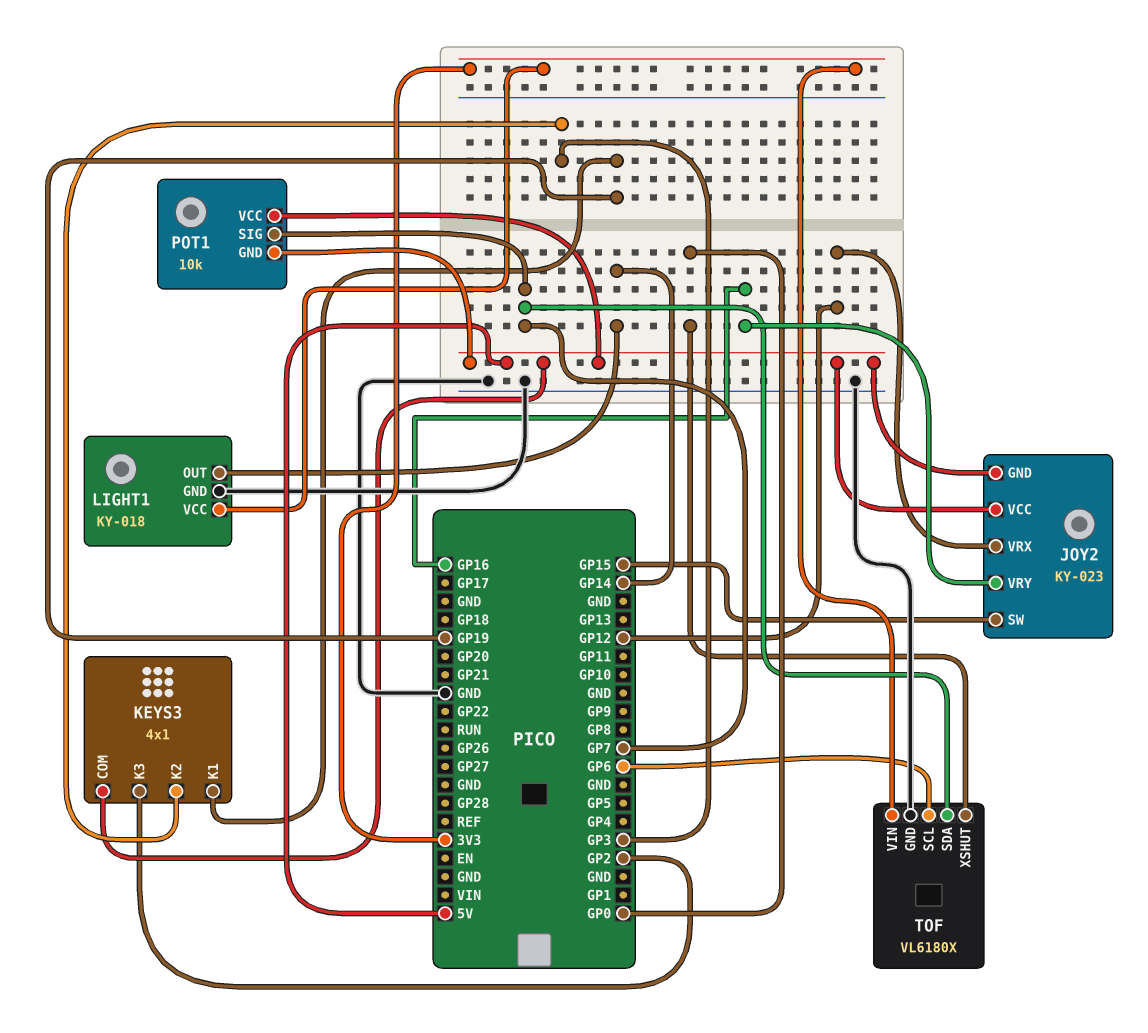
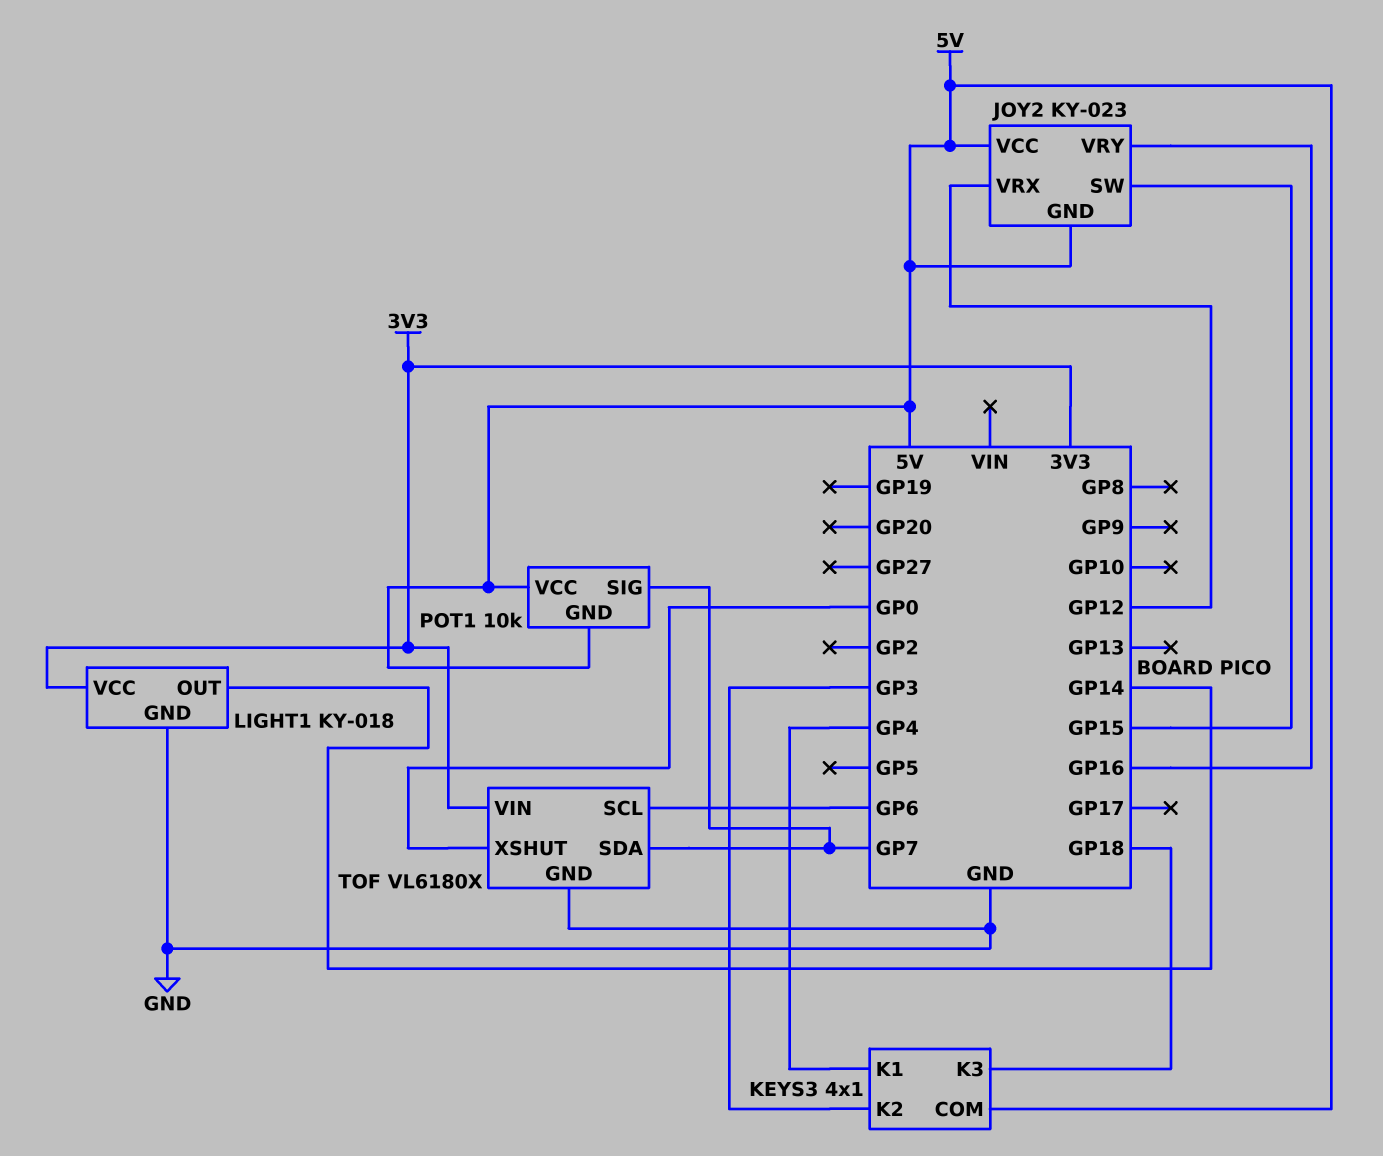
KEYS3 pin K1: GP19 -> GP4
KEYS3 pin K3: GP2 -> GP18

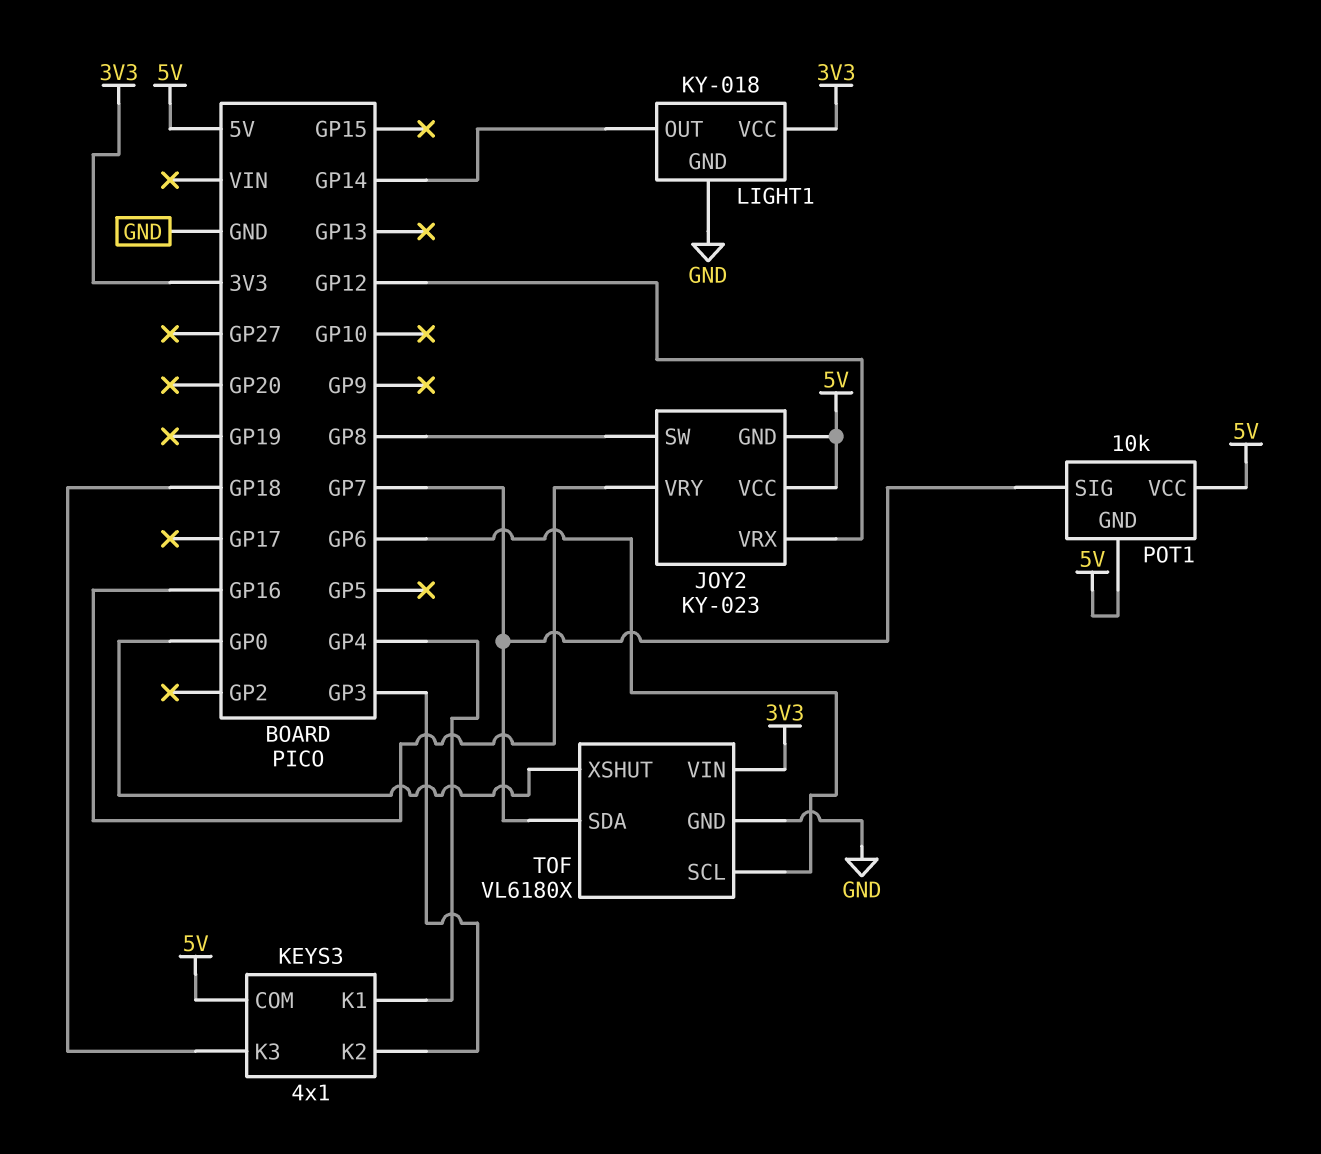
JOY2 pin SW: GP15 -> GP8

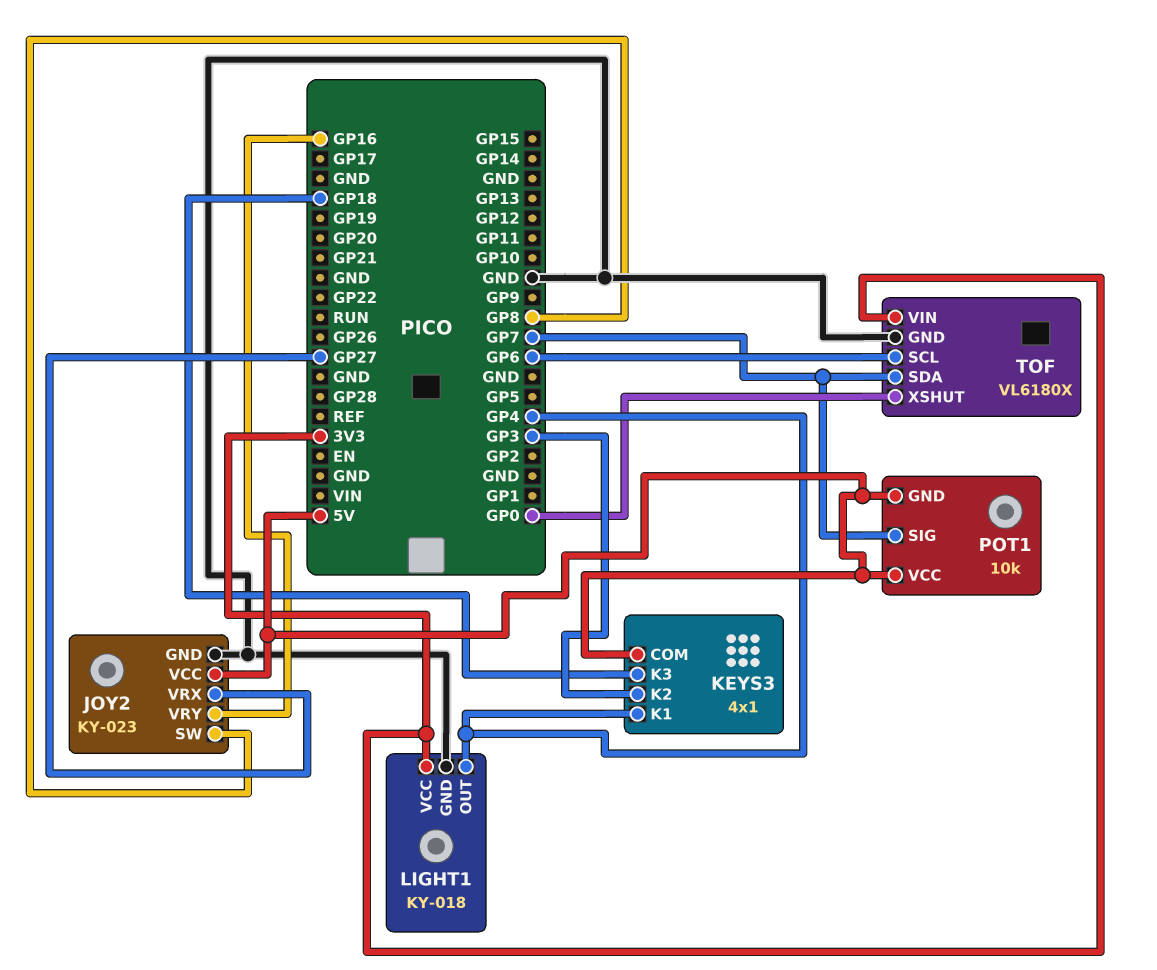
JOY2 pin GND: 5V -> GND
JOY2 pin VRX: GP12 -> GP27
LIGHT1 pin OUT: GP14 -> GP4

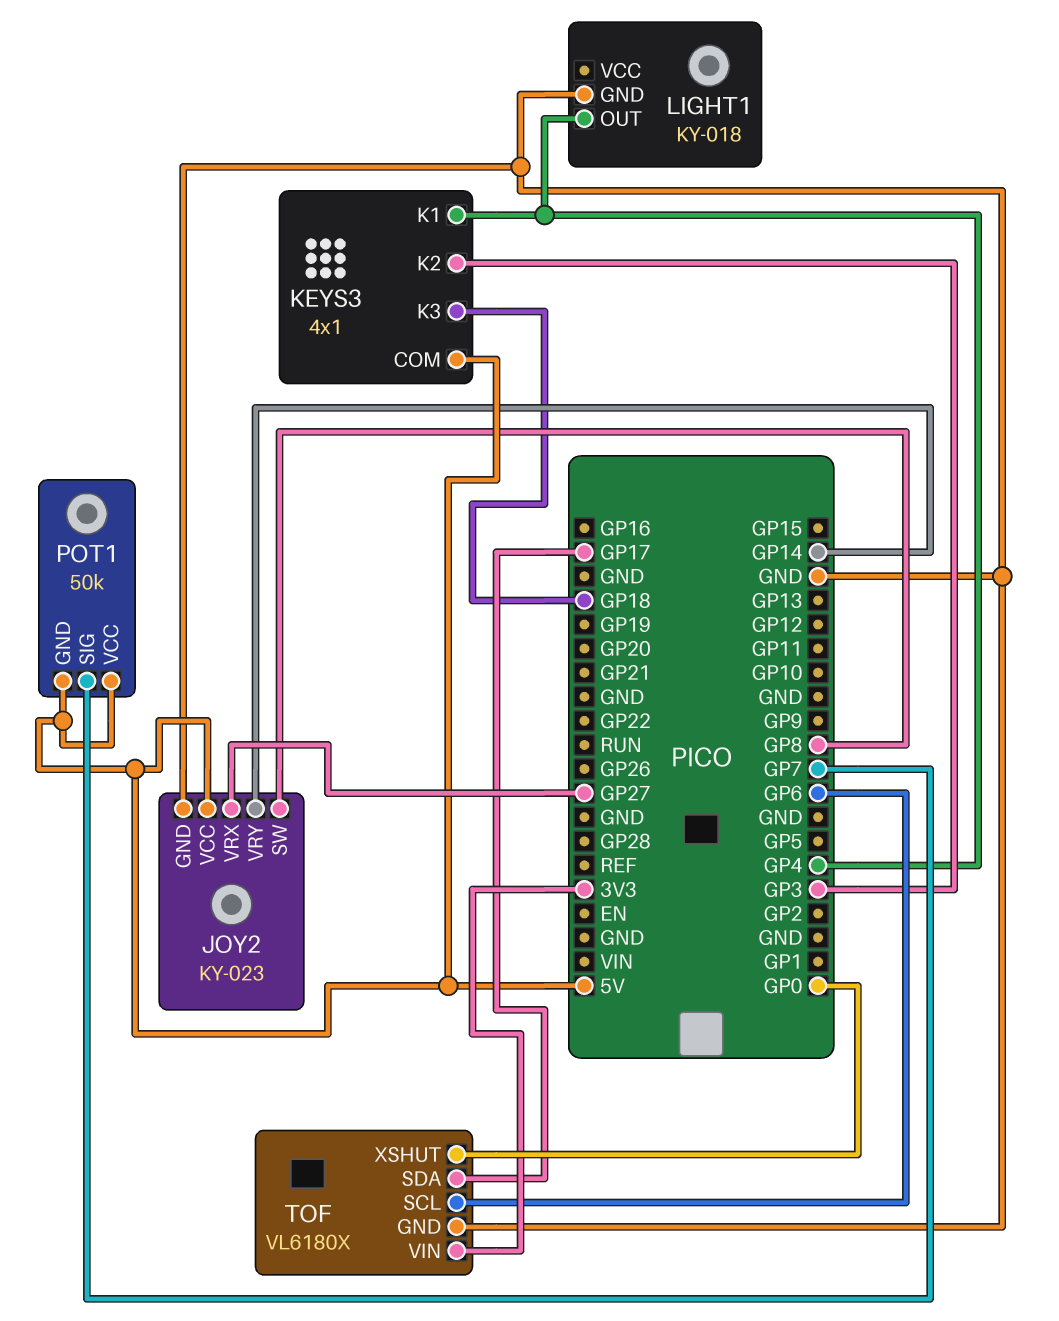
JOY2 pin VRY: GP16 -> GP14
LIGHT1 pin VCC: 3V3 -> none
POT1: 10k -> 50k
TOF pin SDA: GP7 -> GP17

